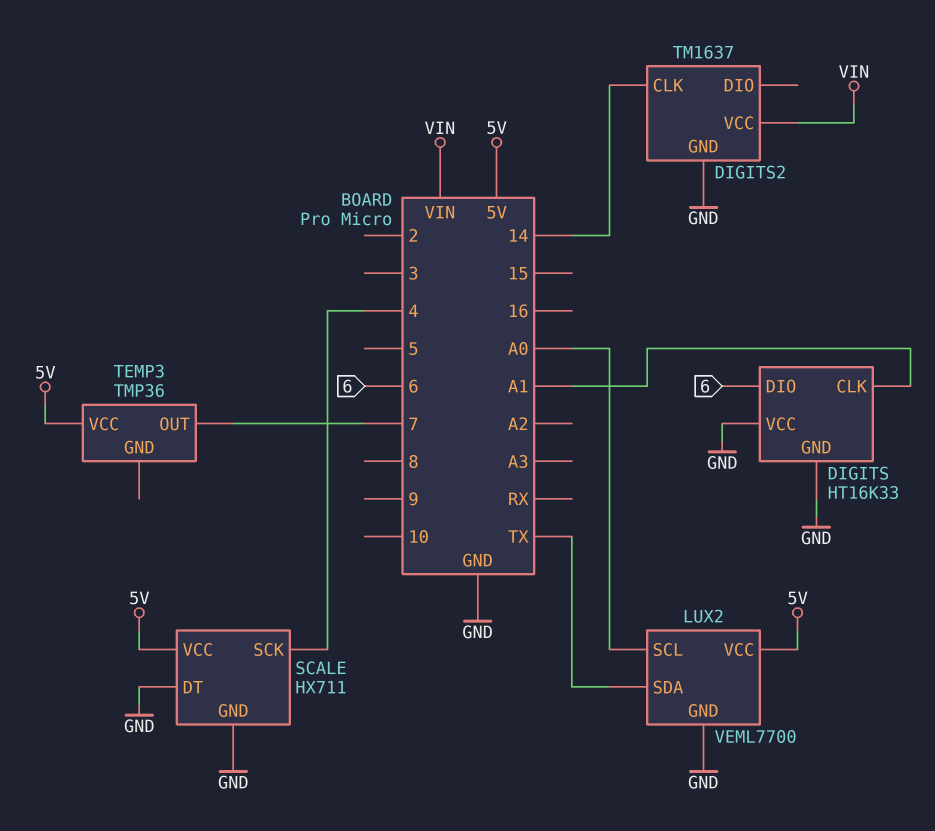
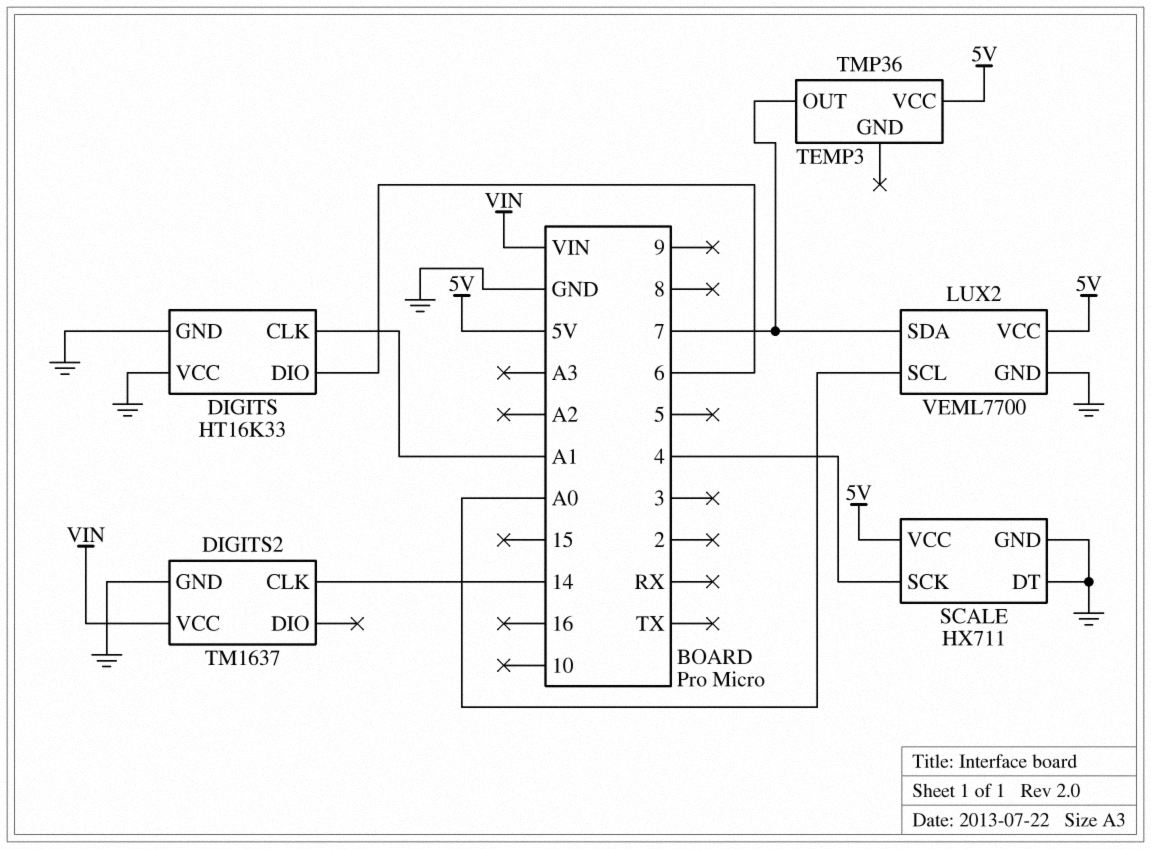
LUX2 pin SDA: TX -> 7

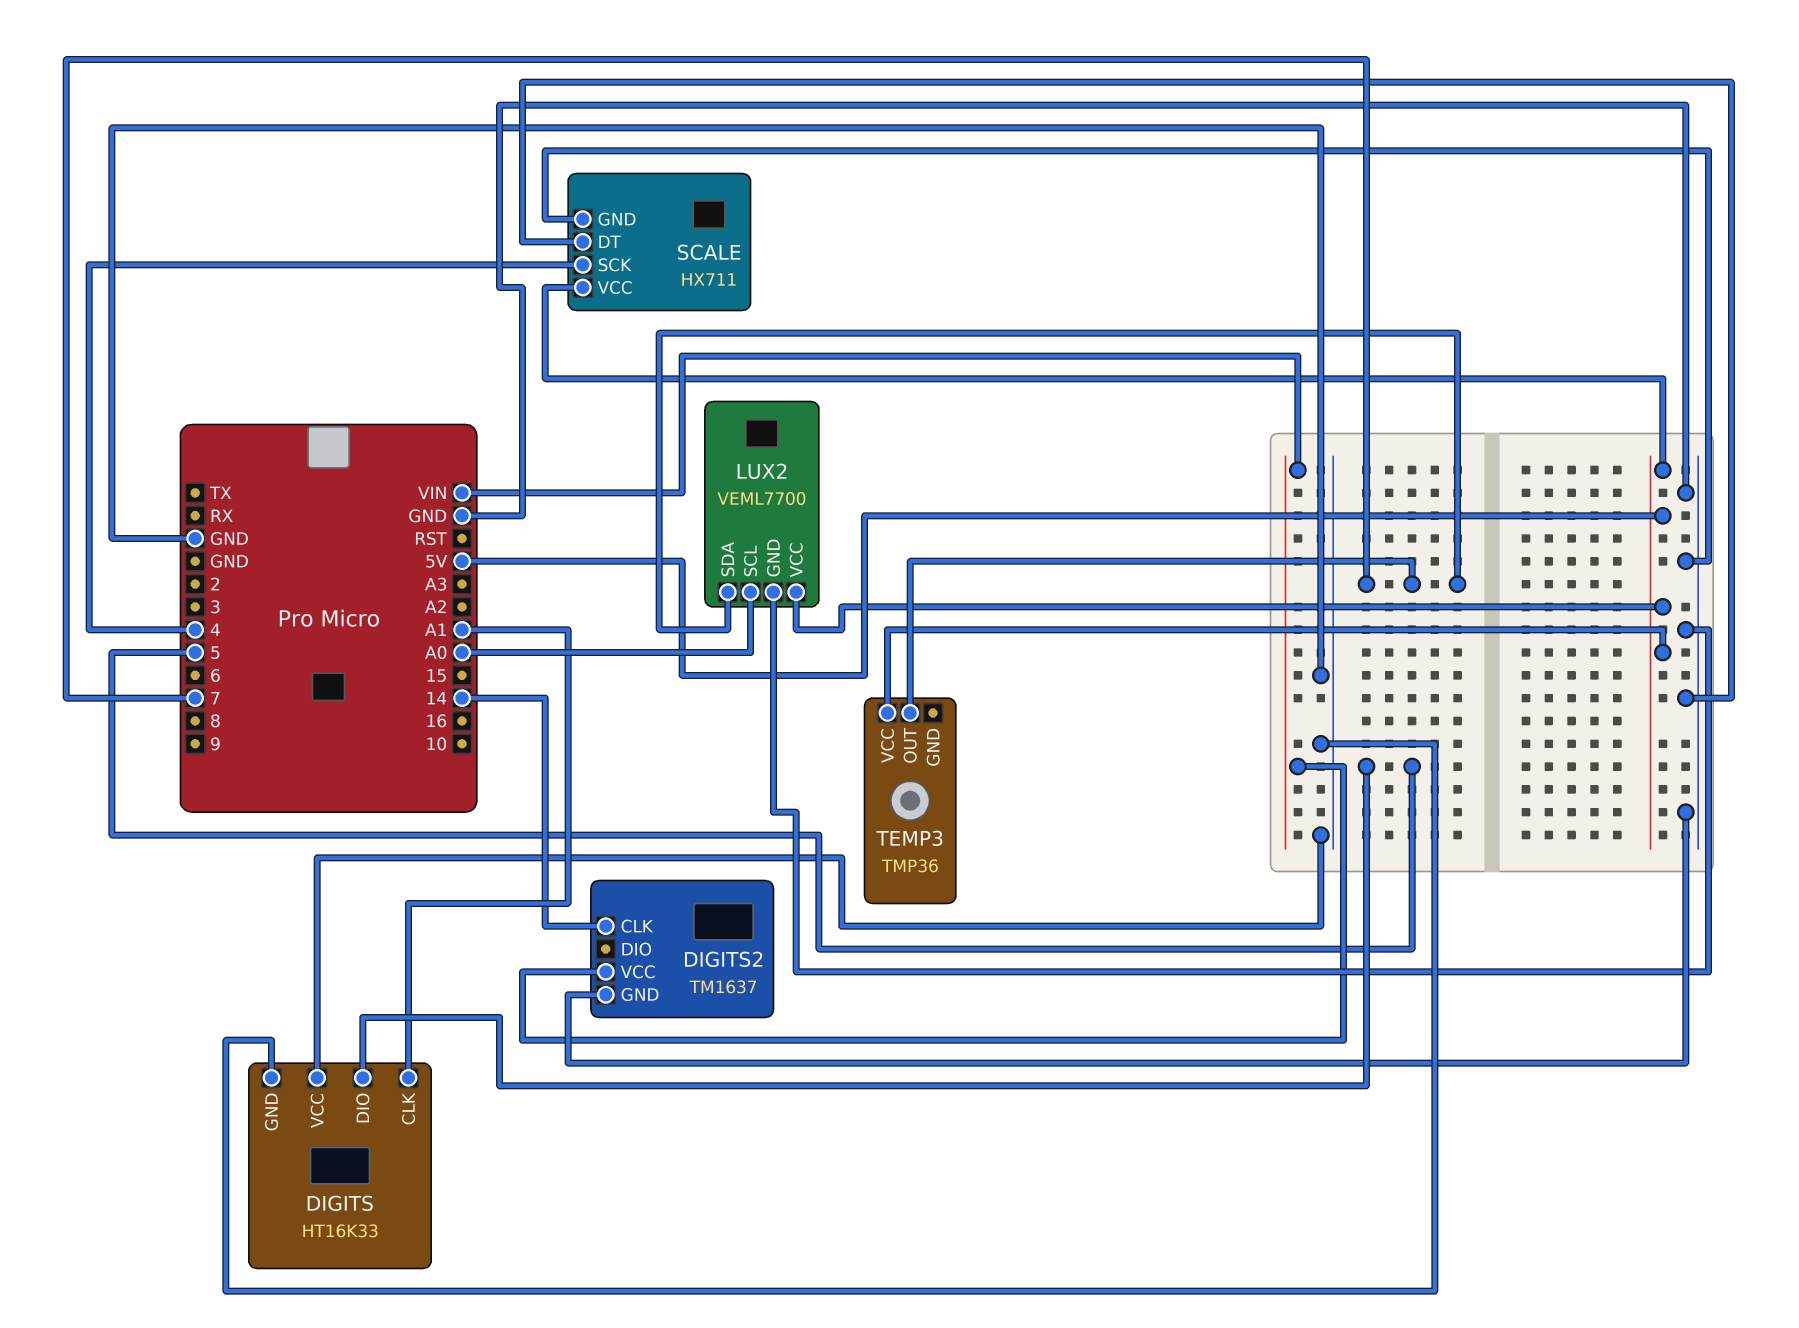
DIGITS pin DIO: 6 -> 5

